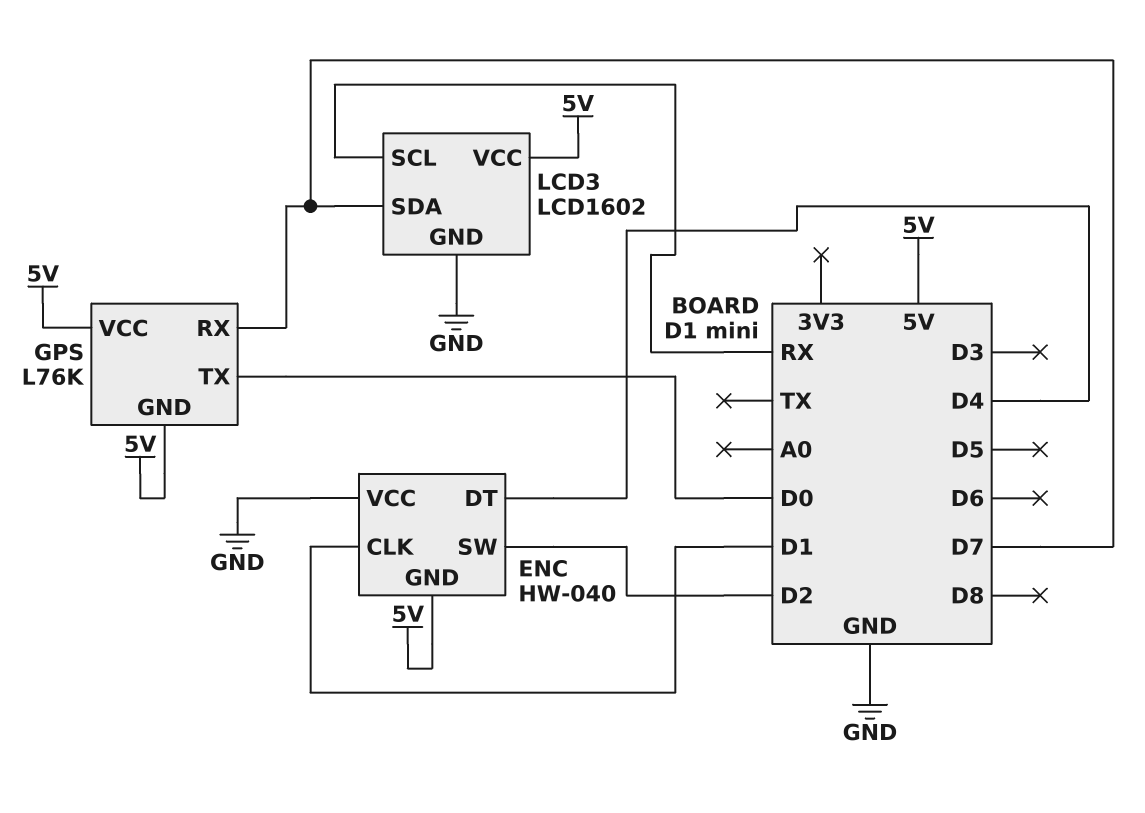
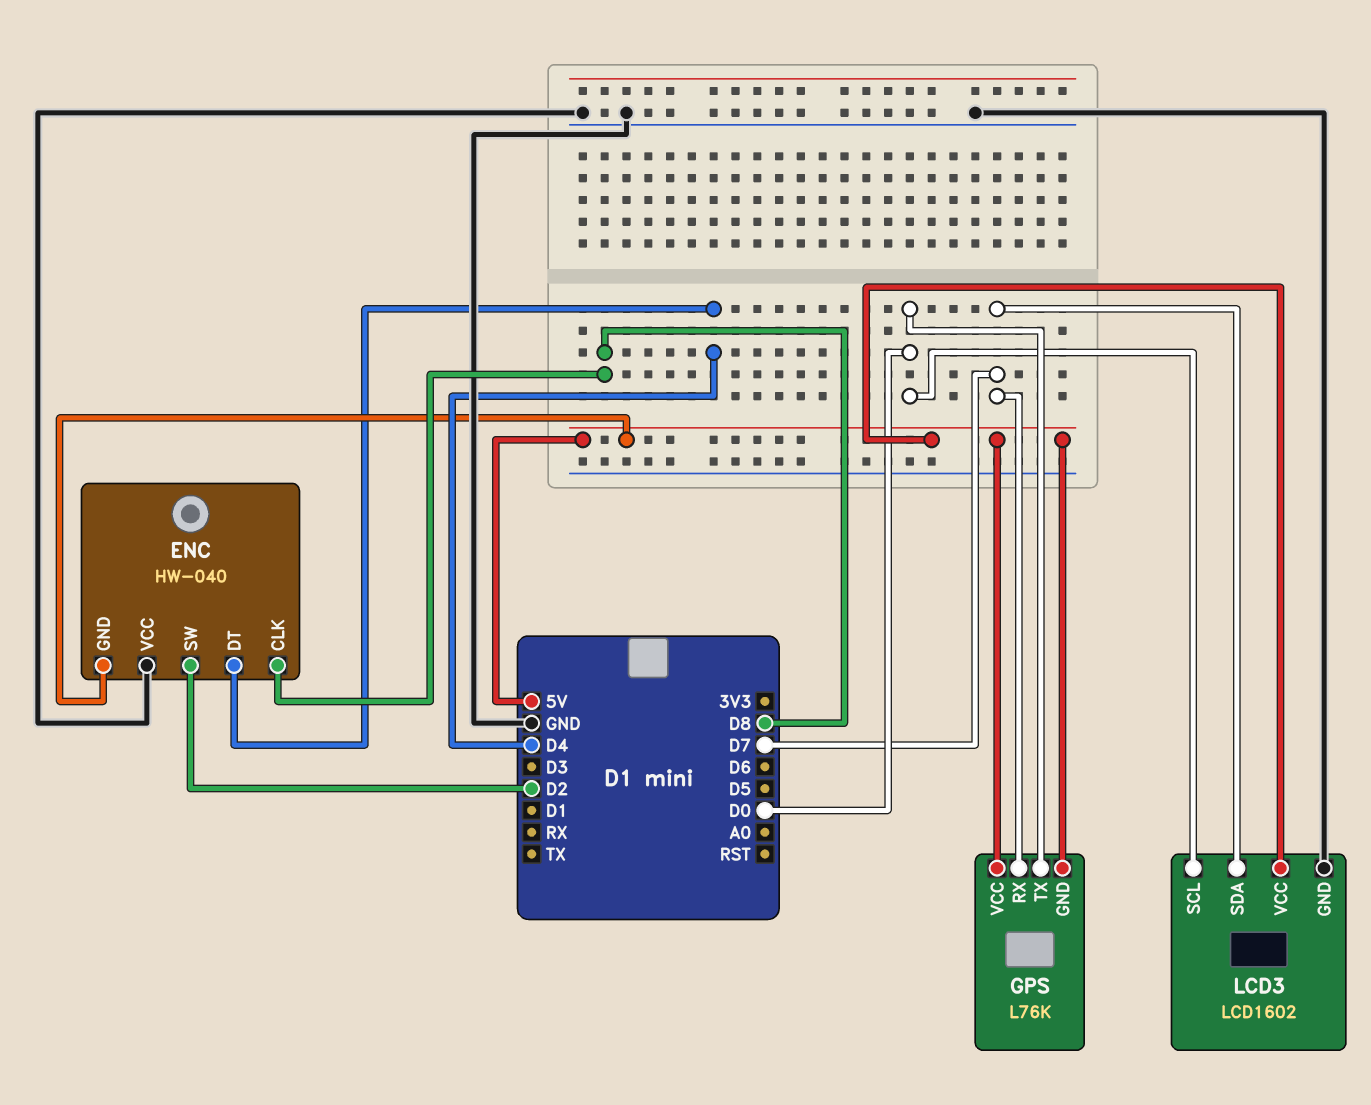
ENC pin CLK: D1 -> D8
LCD3 pin SCL: RX -> D0

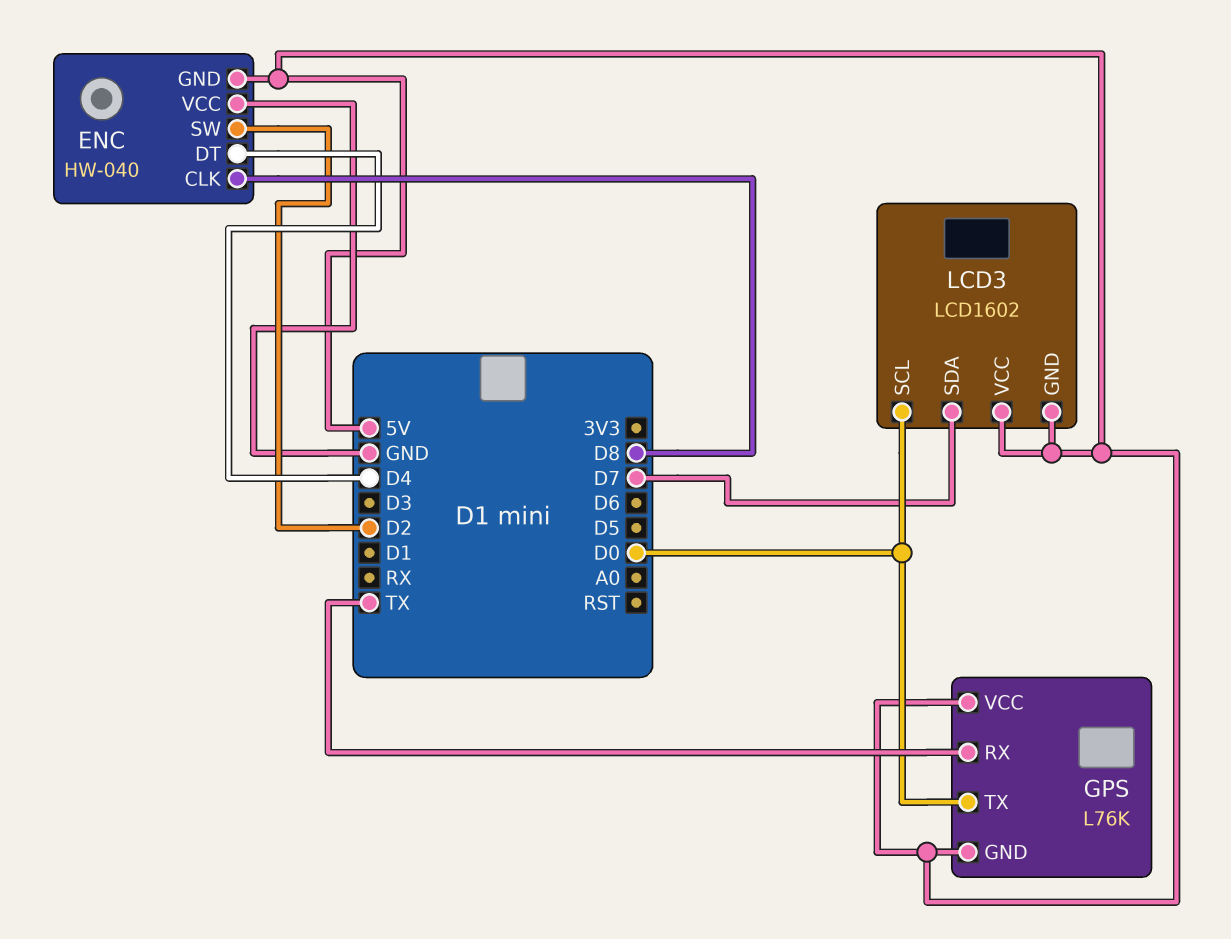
GPS pin RX: D7 -> TX
LCD3 pin GND: GND -> 5V

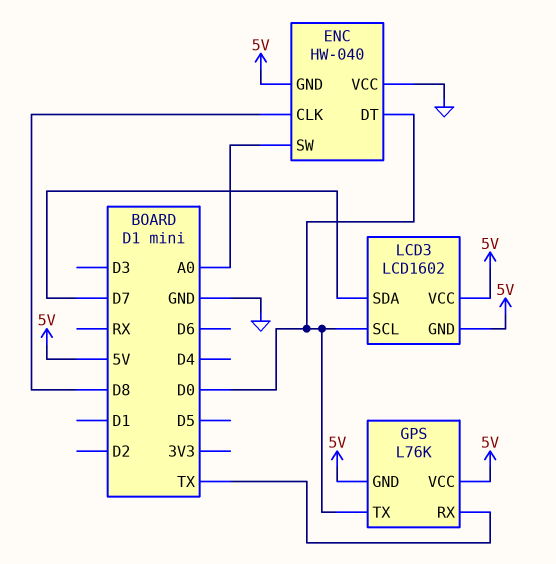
ENC pin DT: D4 -> D0
ENC pin SW: D2 -> A0

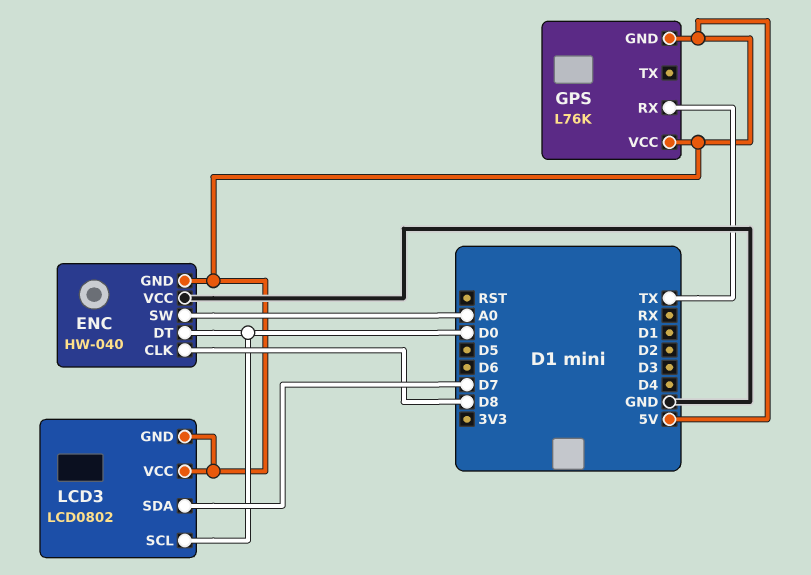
GPS pin TX: D0 -> none
LCD3: LCD1602 -> LCD0802

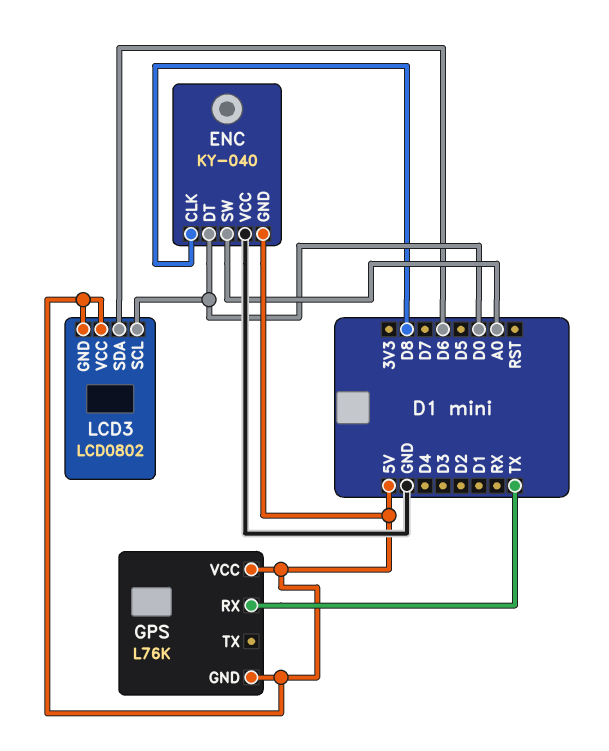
ENC: HW-040 -> KY-040
LCD3 pin SDA: D7 -> D6

